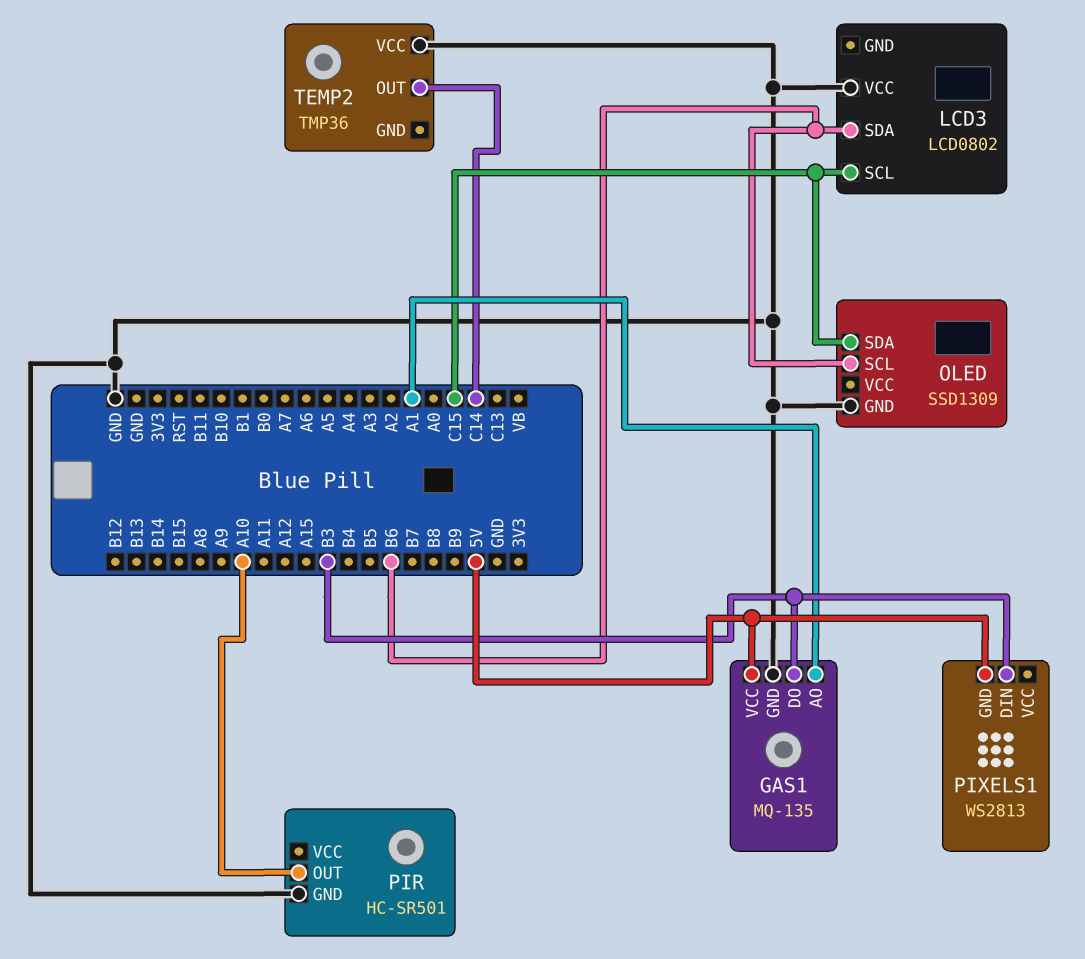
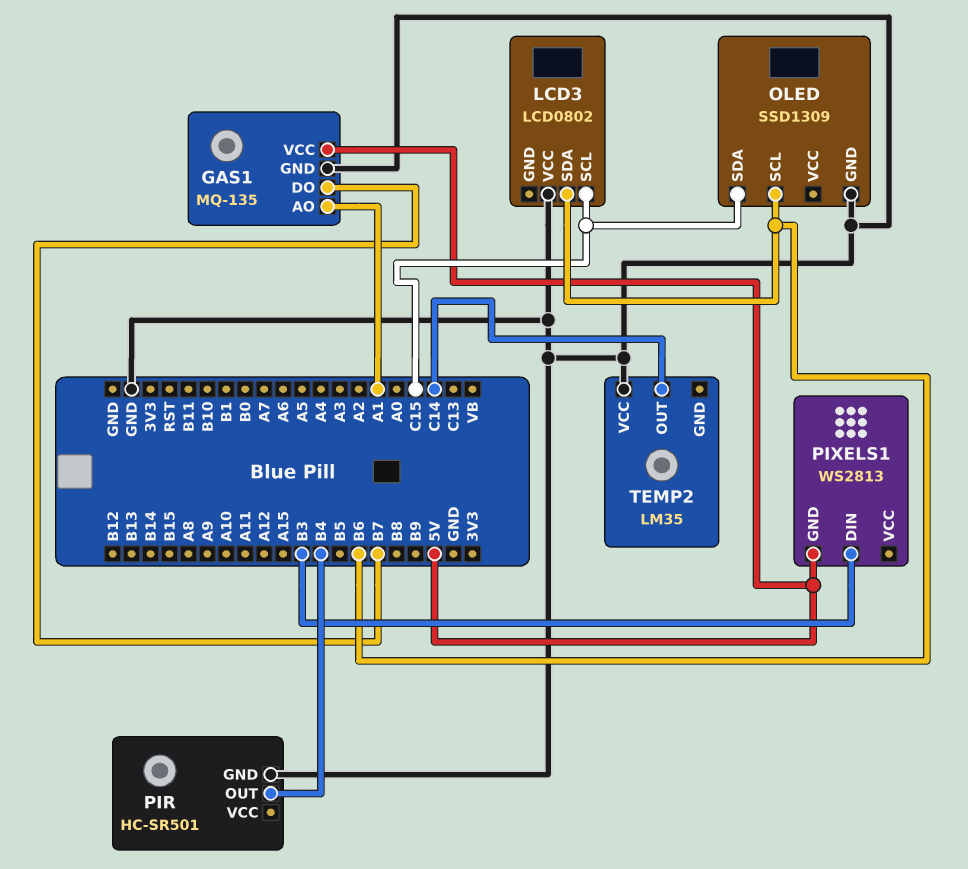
GAS1 pin DO: B3 -> B7
PIR pin OUT: A10 -> B4
TEMP2: TMP36 -> LM35

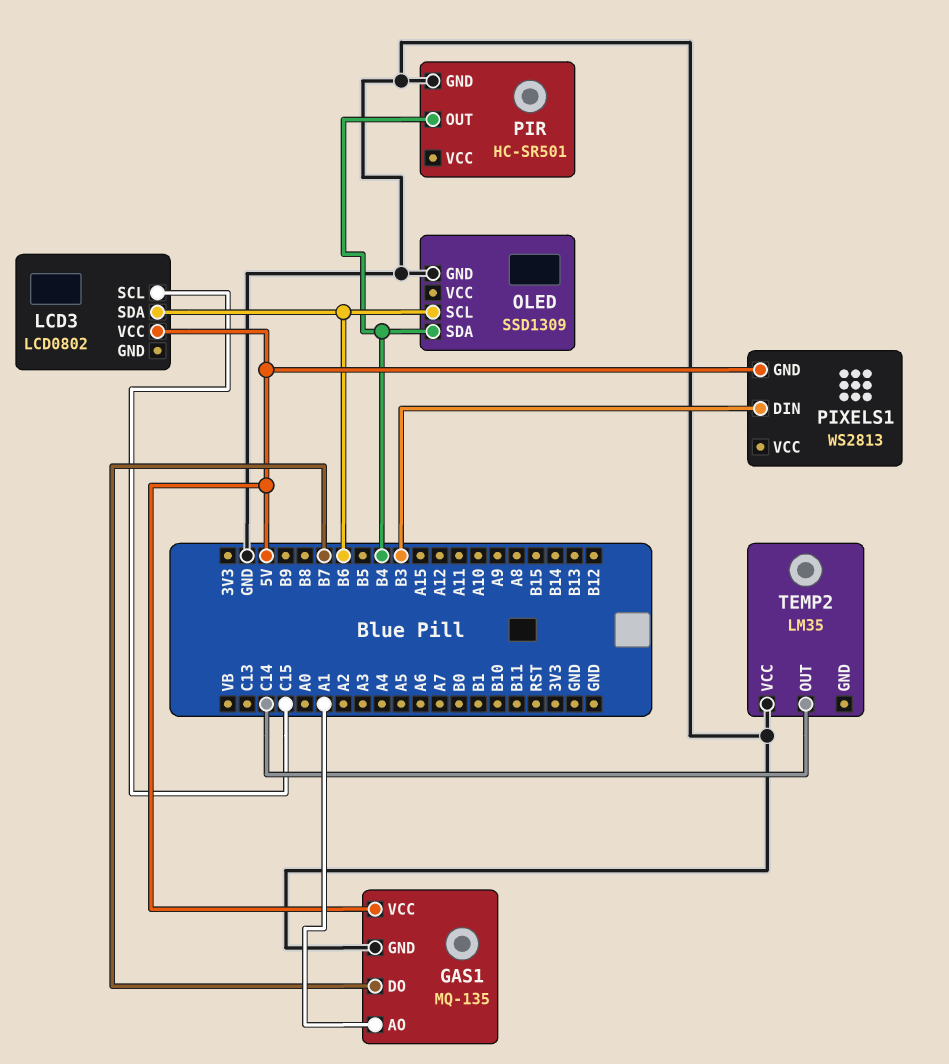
LCD3 pin VCC: GND -> 5V
OLED pin SDA: C15 -> B4

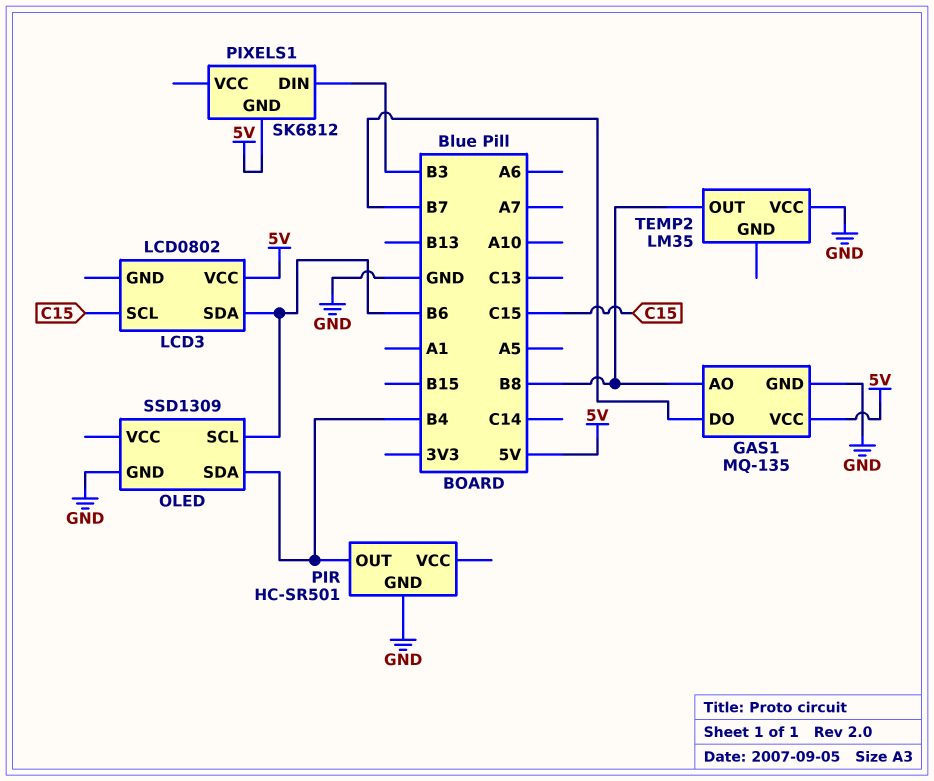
GAS1 pin AO: A1 -> B8
PIXELS1: WS2813 -> SK6812
TEMP2 pin OUT: C14 -> B8

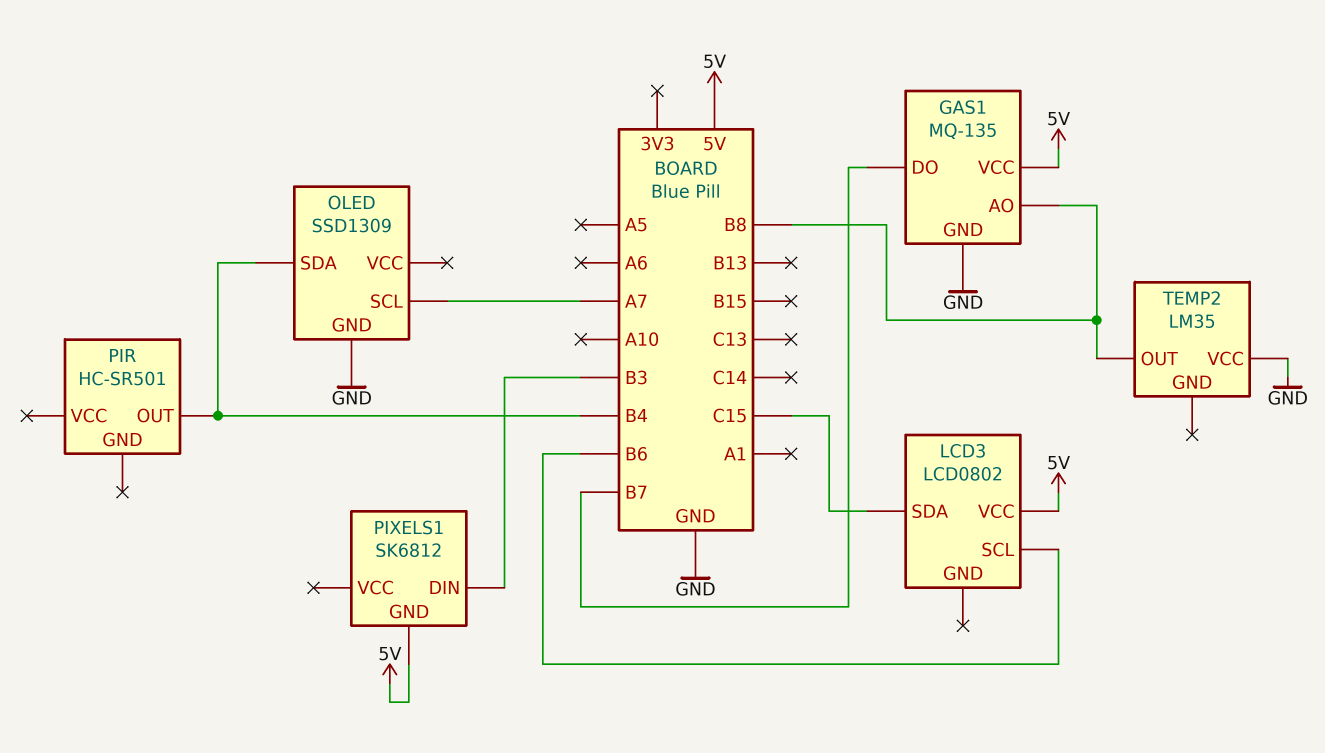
LCD3 pin SCL: C15 -> B6
LCD3 pin SDA: B6 -> C15
OLED pin SCL: B6 -> A7
PIR pin GND: GND -> none

